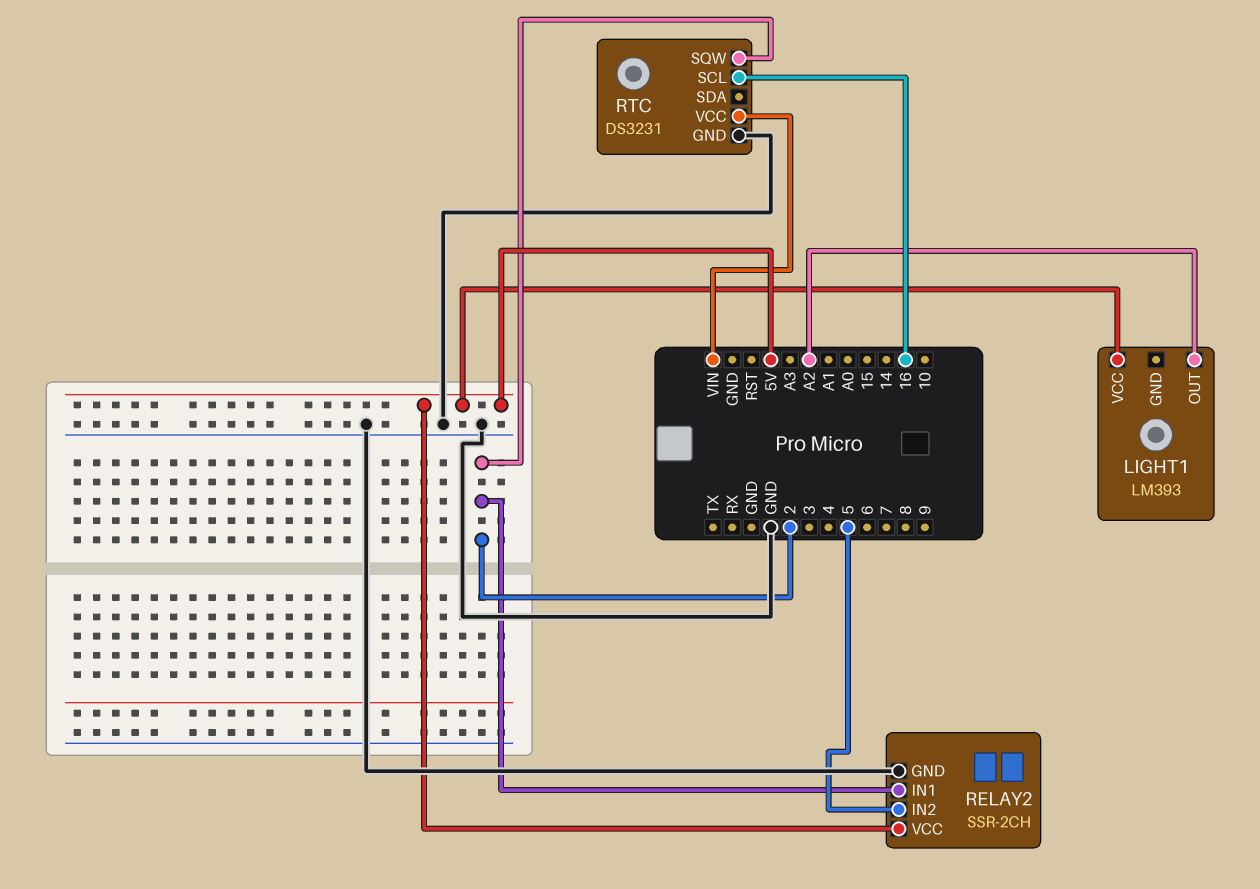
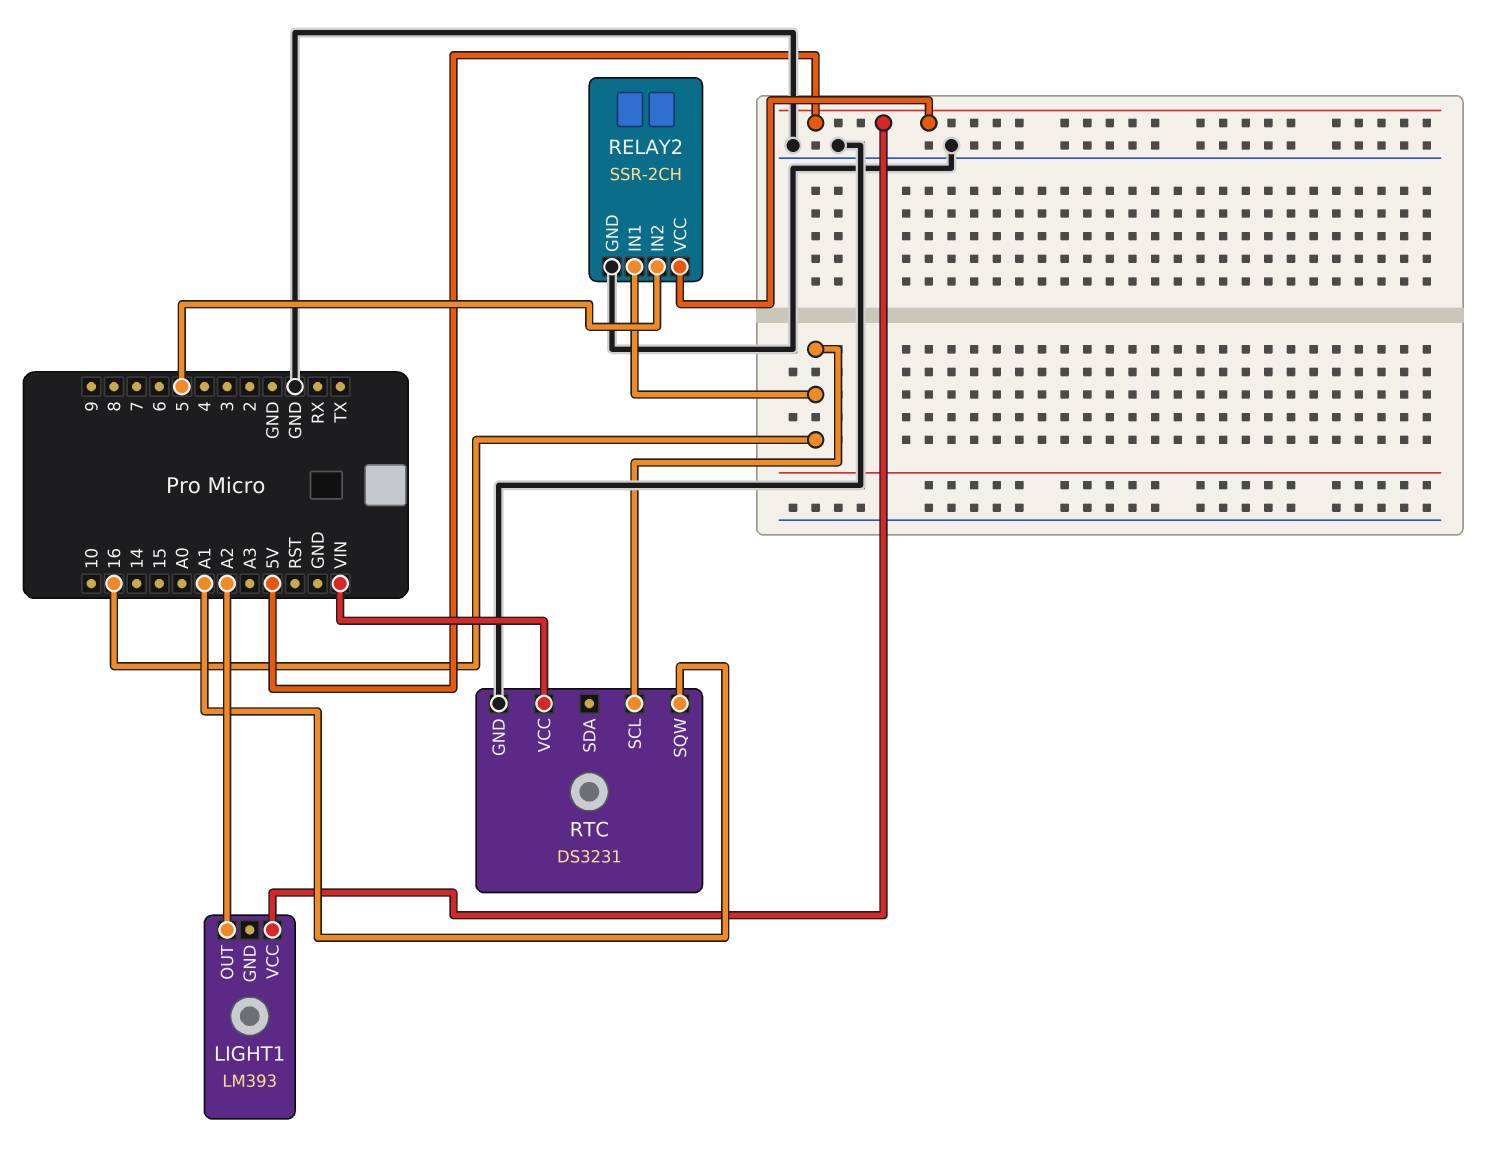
RELAY2 pin IN1: 2 -> 16
RTC pin SQW: 2 -> A1

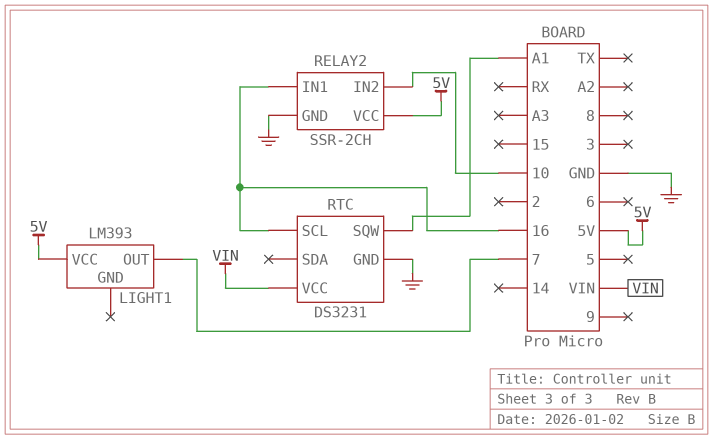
LIGHT1 pin OUT: A2 -> 7
RELAY2 pin IN2: 5 -> 10

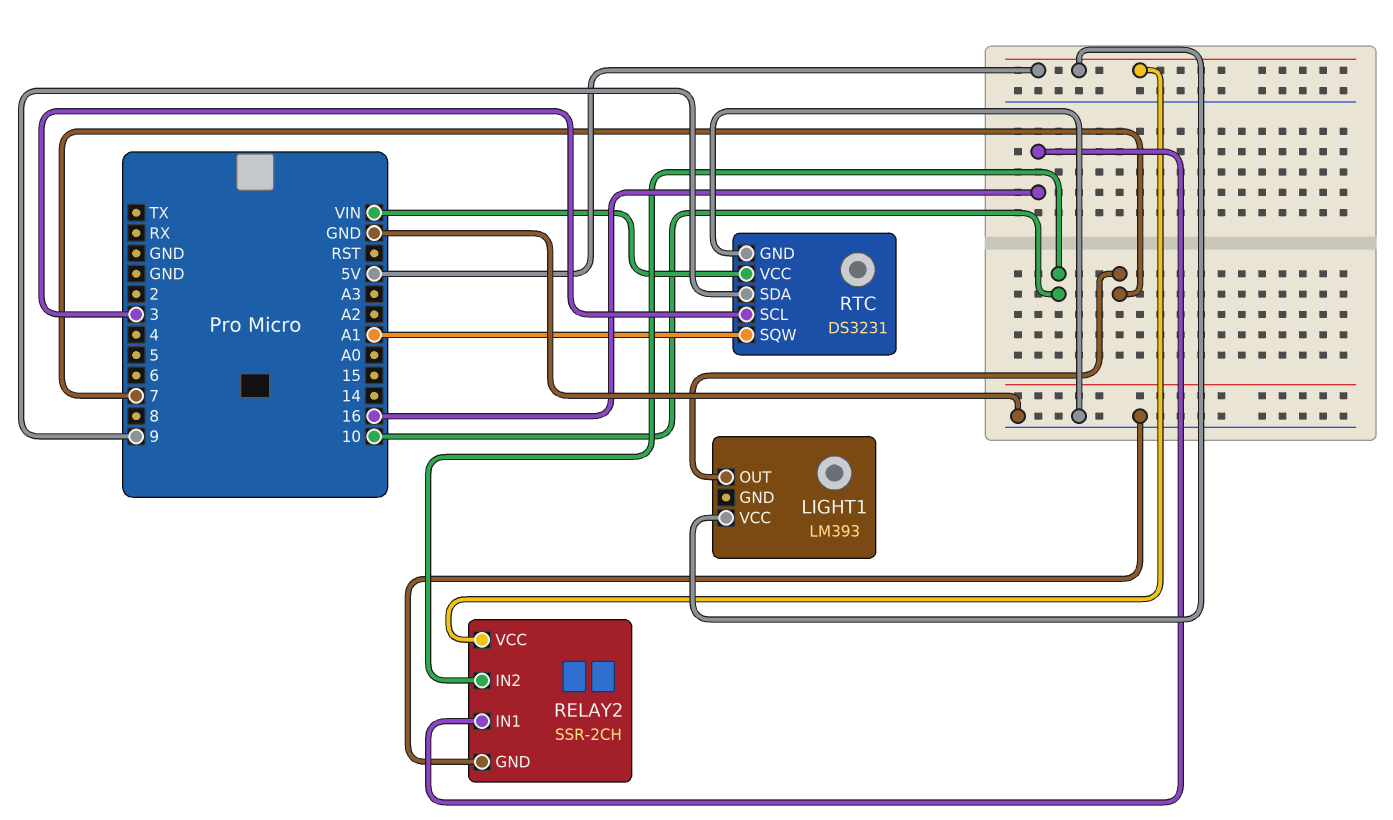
RTC pin SCL: 16 -> 3
RTC pin SDA: none -> 9

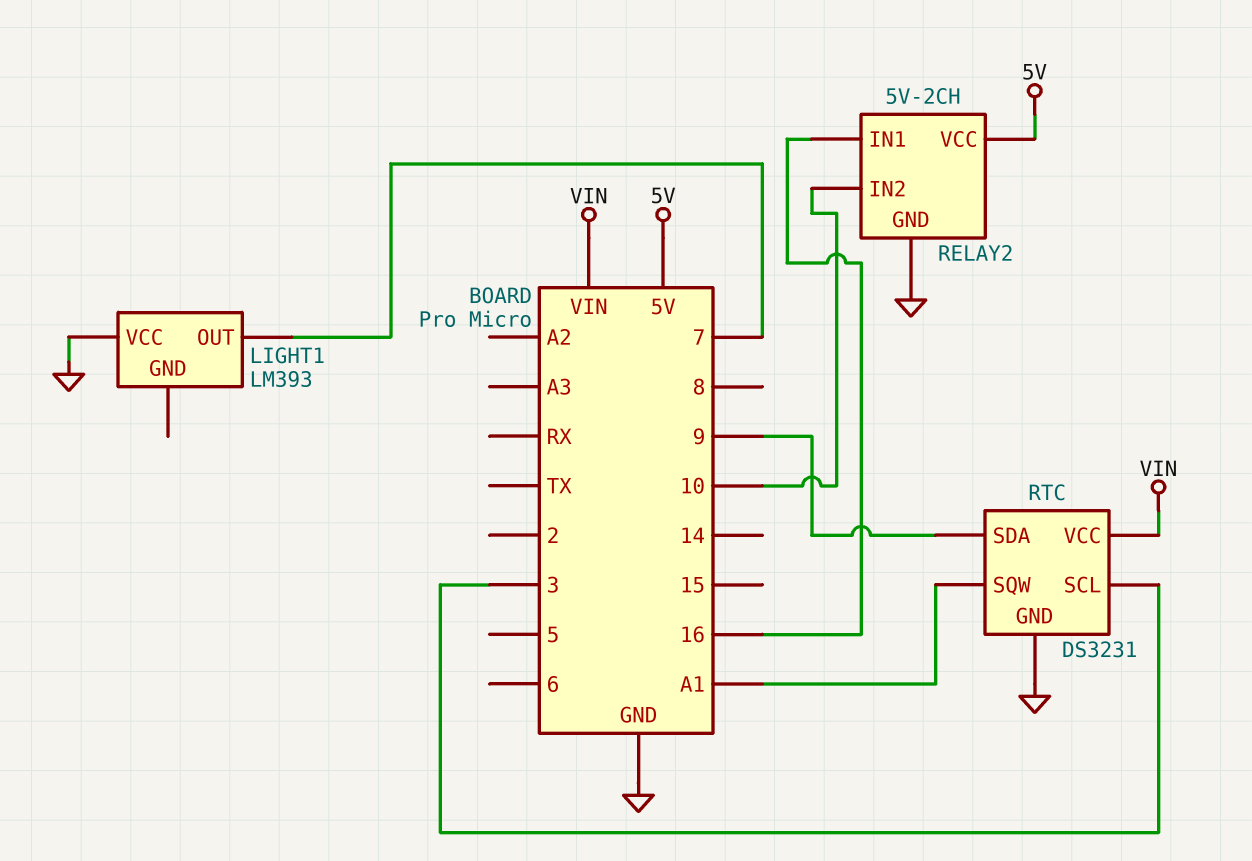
LIGHT1 pin VCC: 5V -> GND
RELAY2: SSR-2CH -> 5V-2CH

